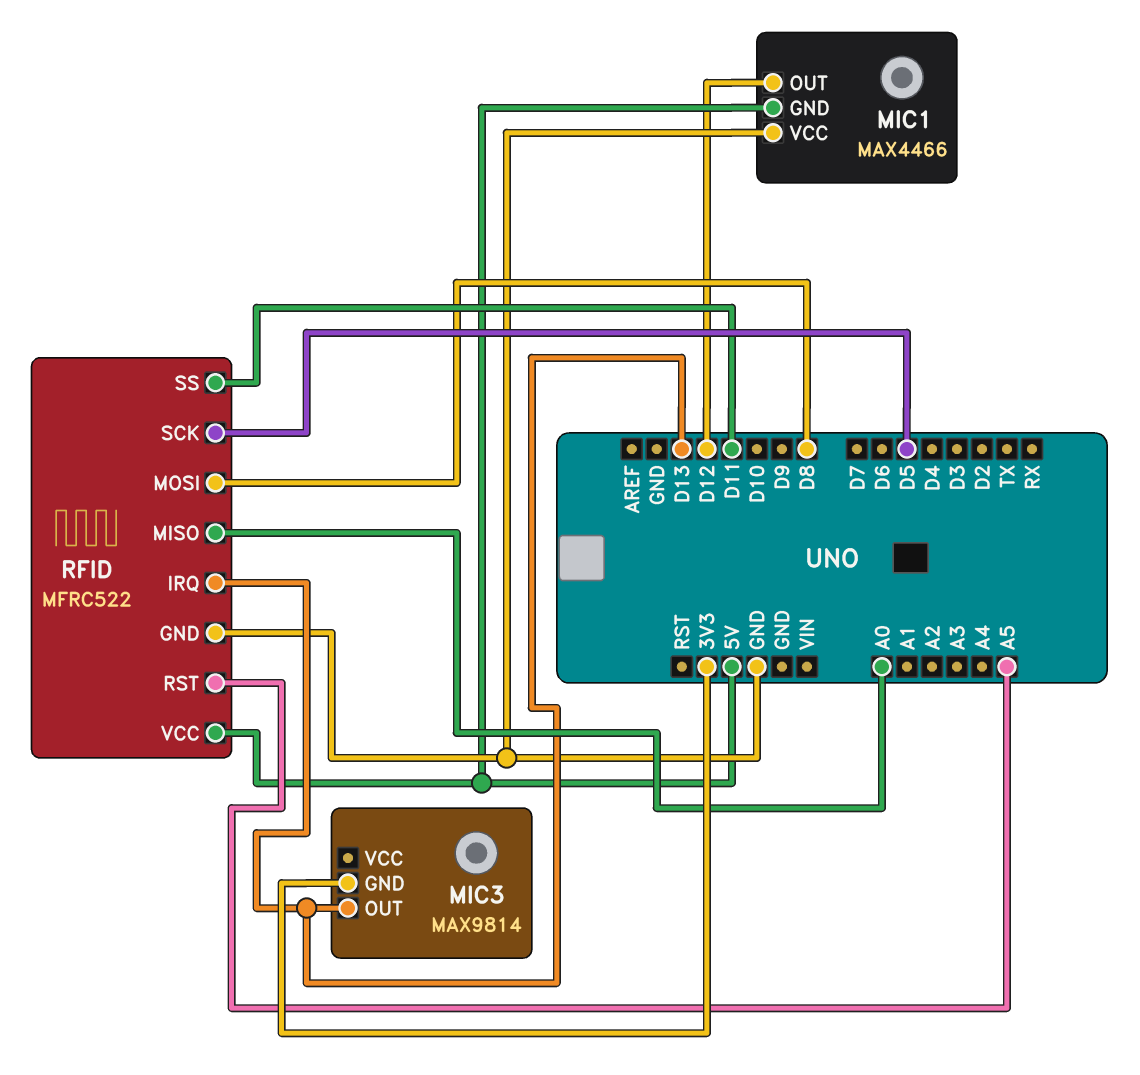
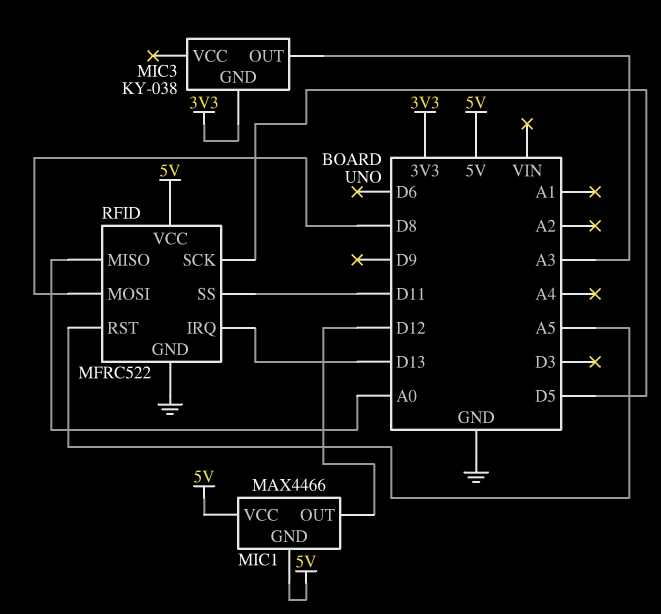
MIC1 pin VCC: GND -> 5V
MIC3: MAX9814 -> KY-038
MIC3 pin OUT: D13 -> A3

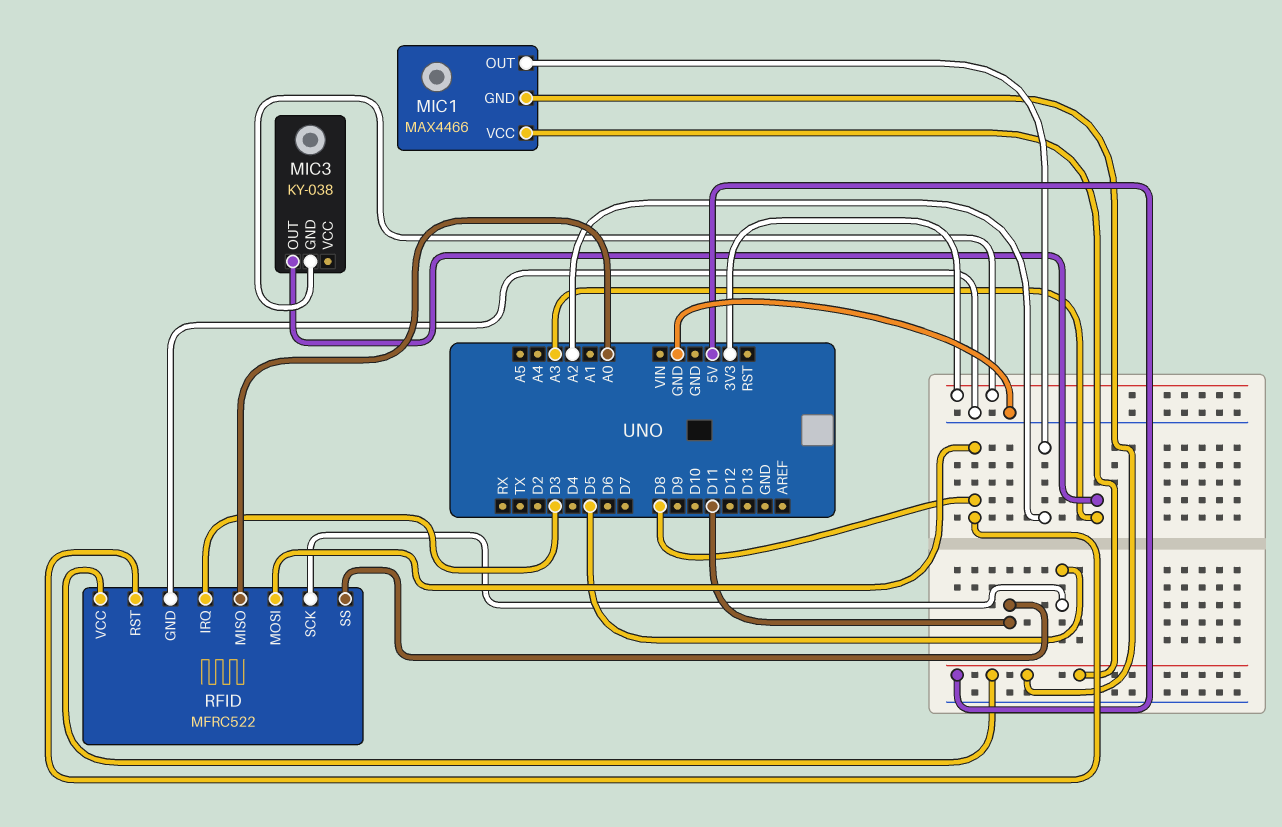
MIC1 pin OUT: D12 -> A2
RFID pin IRQ: D13 -> D3
RFID pin RST: A5 -> D8

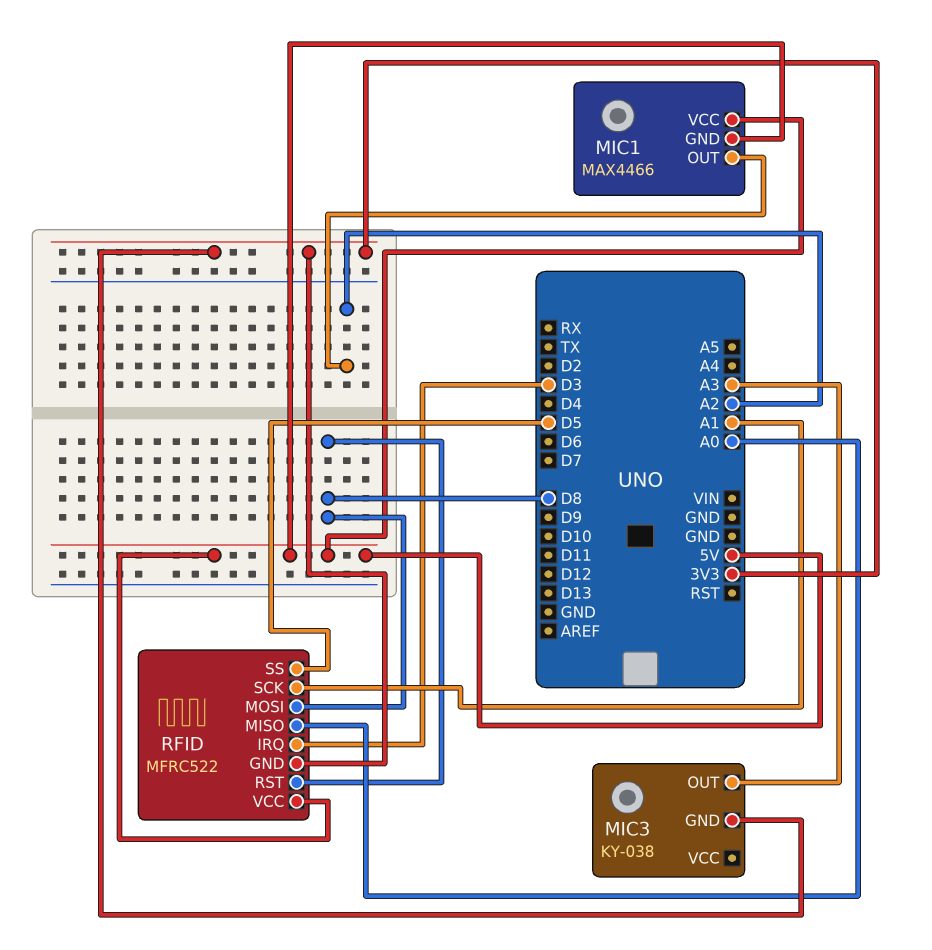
RFID pin GND: GND -> 3V3
RFID pin SCK: D5 -> A1
RFID pin SS: D11 -> D5

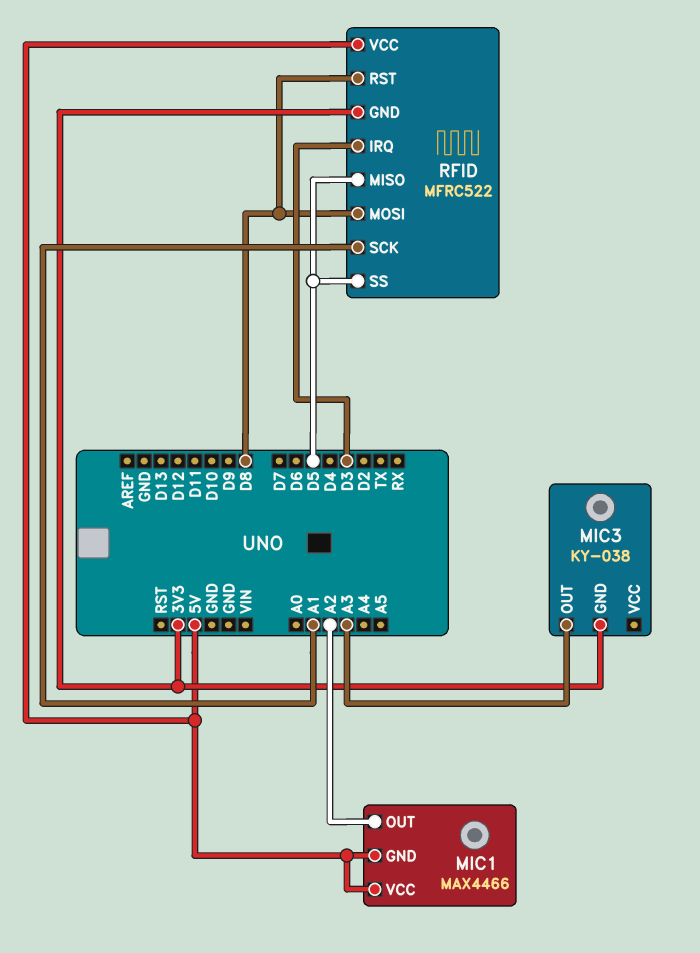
RFID pin MISO: A0 -> D5

